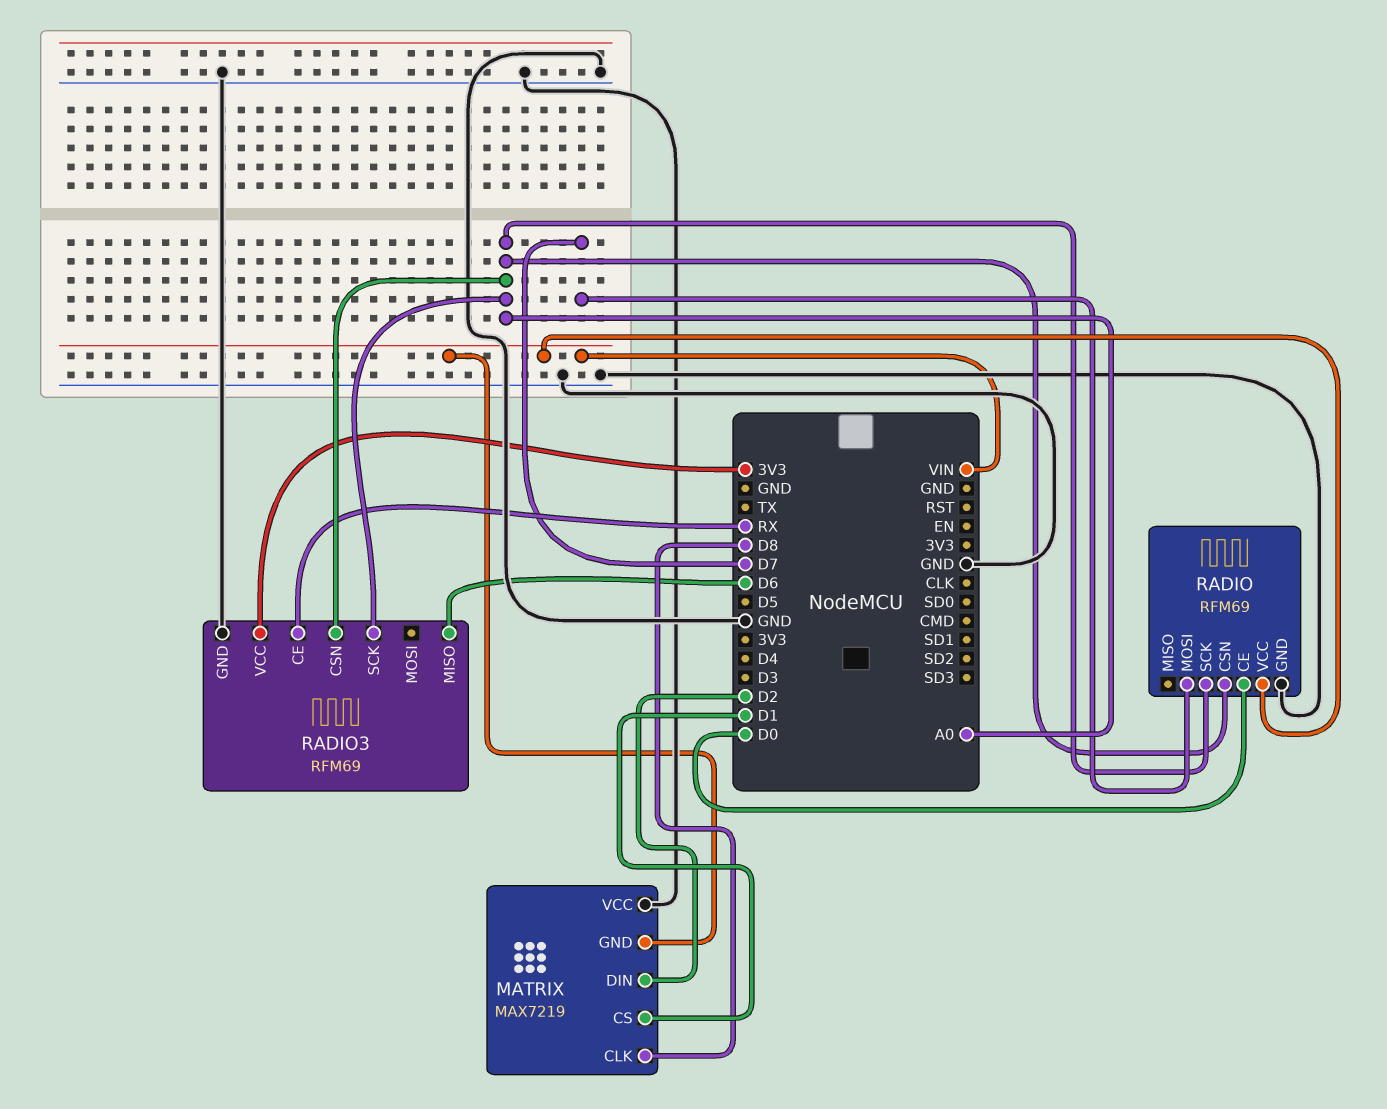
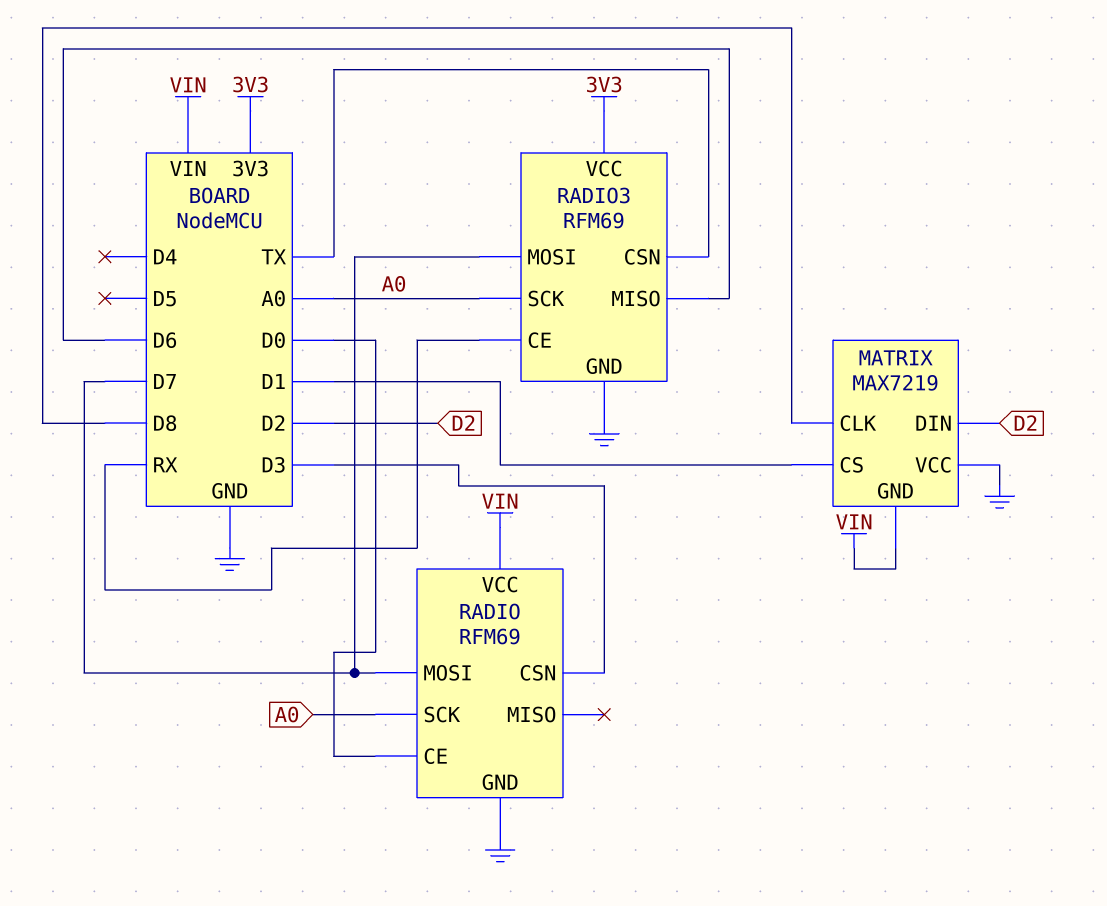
RADIO pin CSN: A0 -> D3
RADIO3 pin CSN: A0 -> TX
RADIO3 pin MOSI: none -> D7

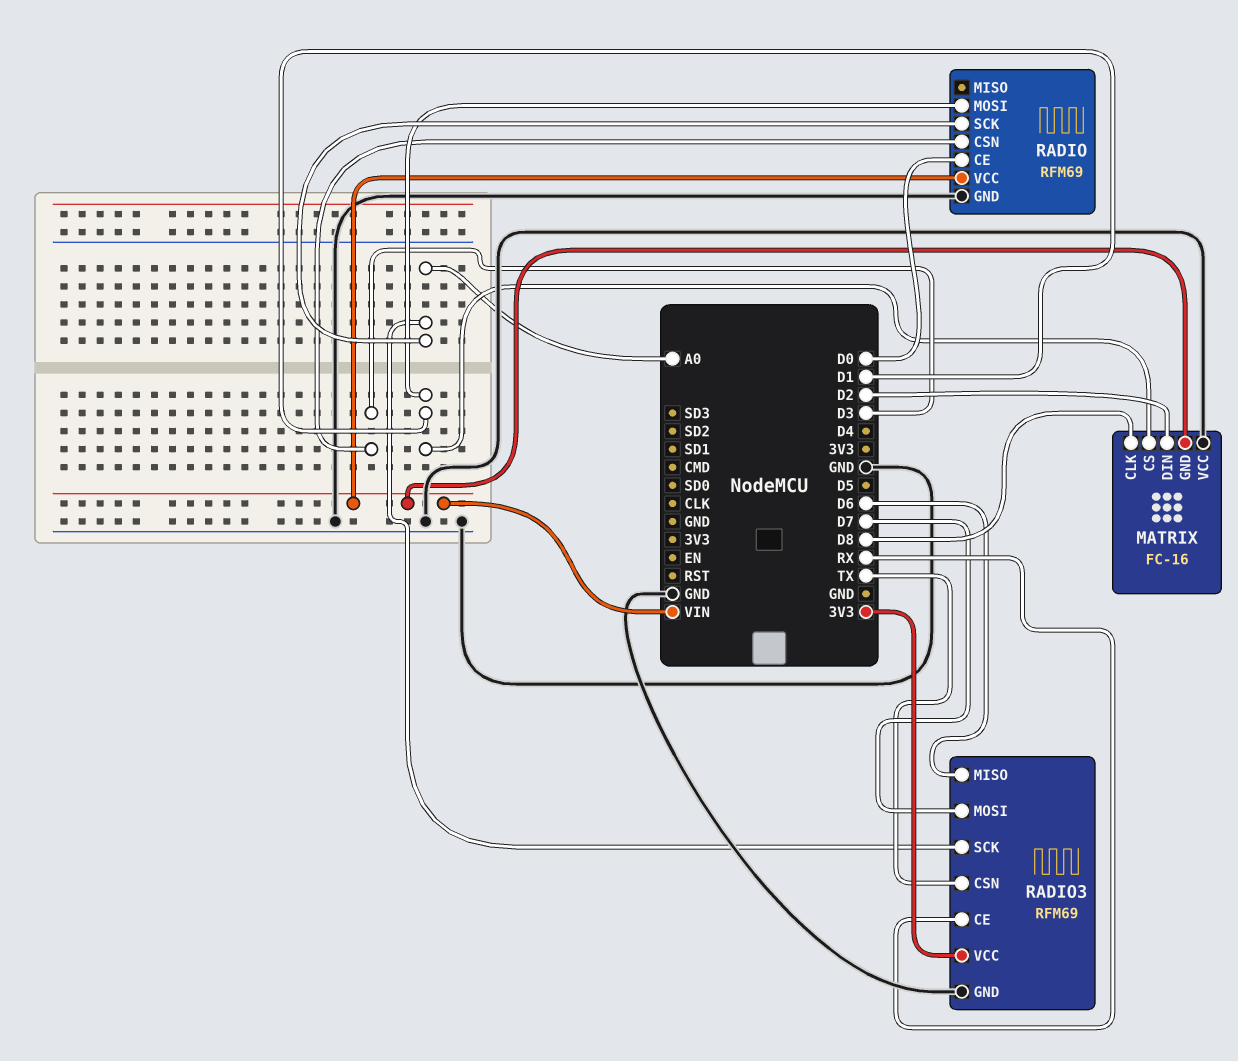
MATRIX: MAX7219 -> FC-16
RADIO pin MOSI: D7 -> D1

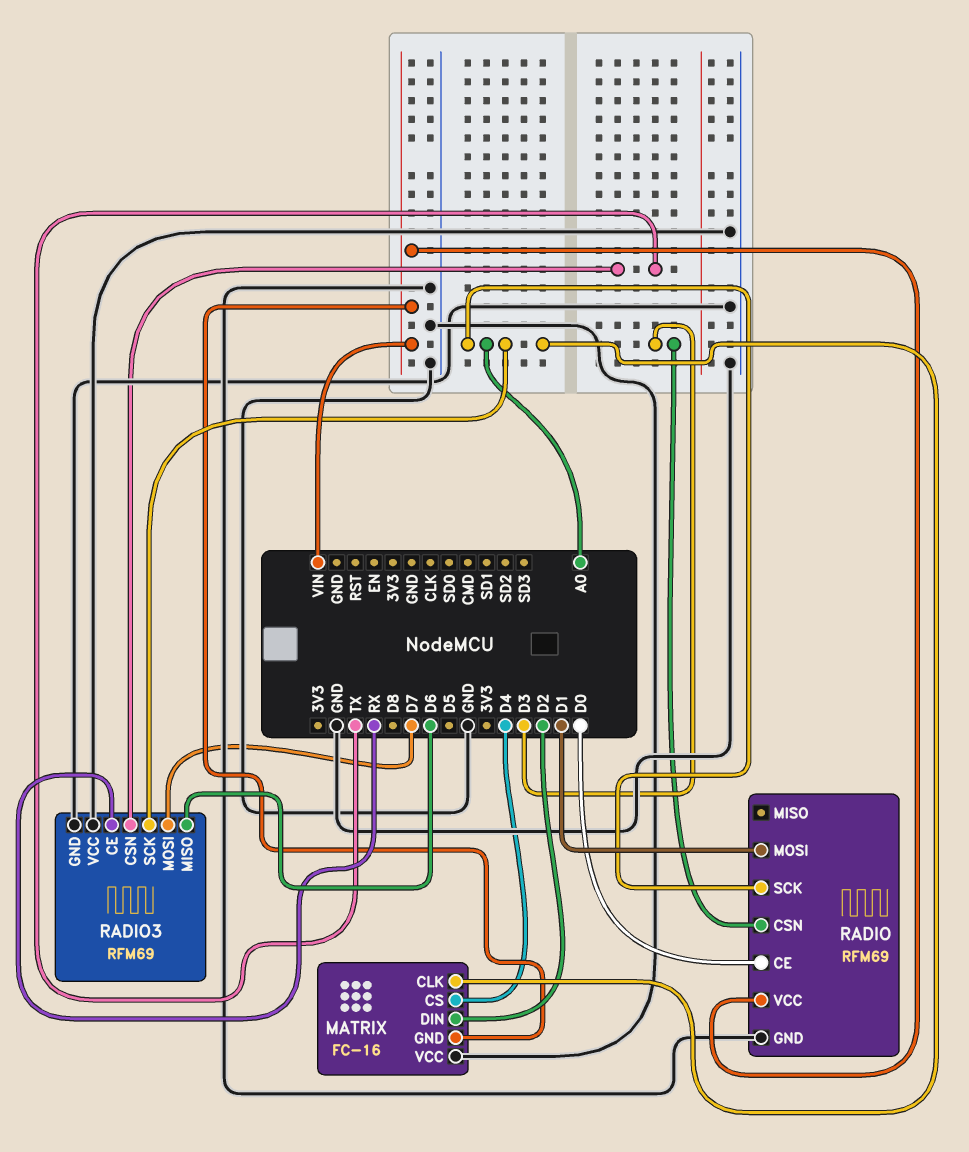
MATRIX pin CLK: D8 -> A0
MATRIX pin CS: D1 -> D4
RADIO3 pin VCC: 3V3 -> GND

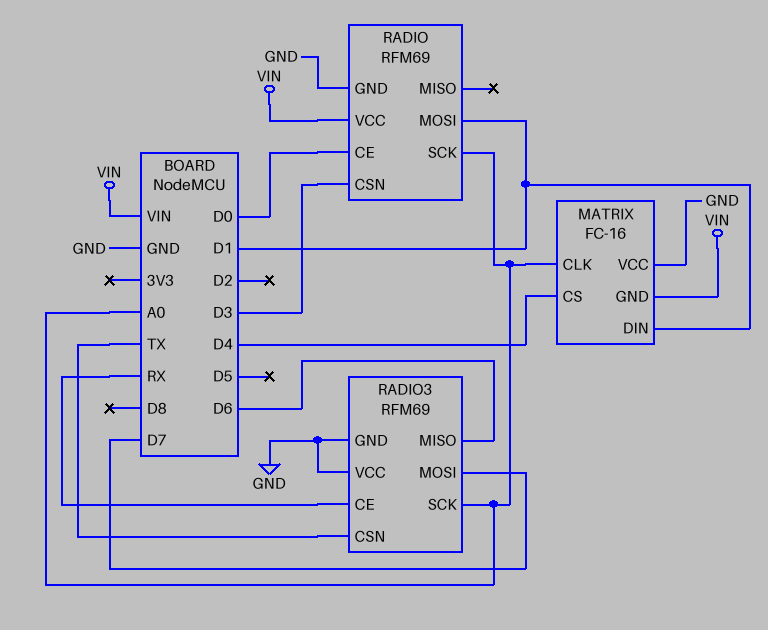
MATRIX pin DIN: D2 -> D1

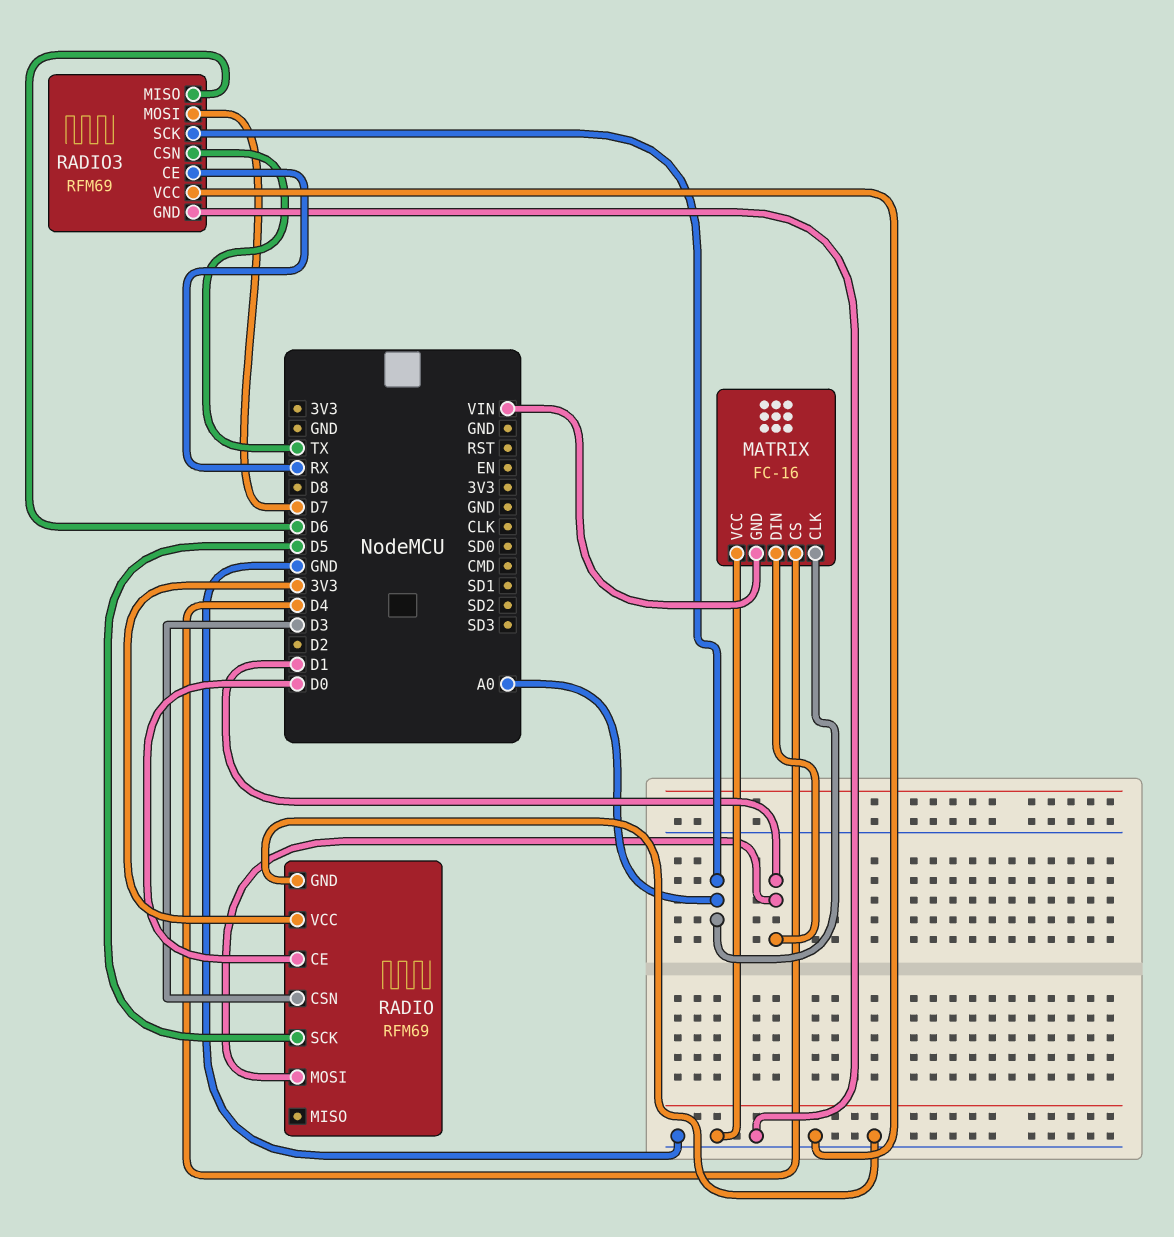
RADIO pin SCK: A0 -> D5
RADIO pin VCC: VIN -> 3V3

